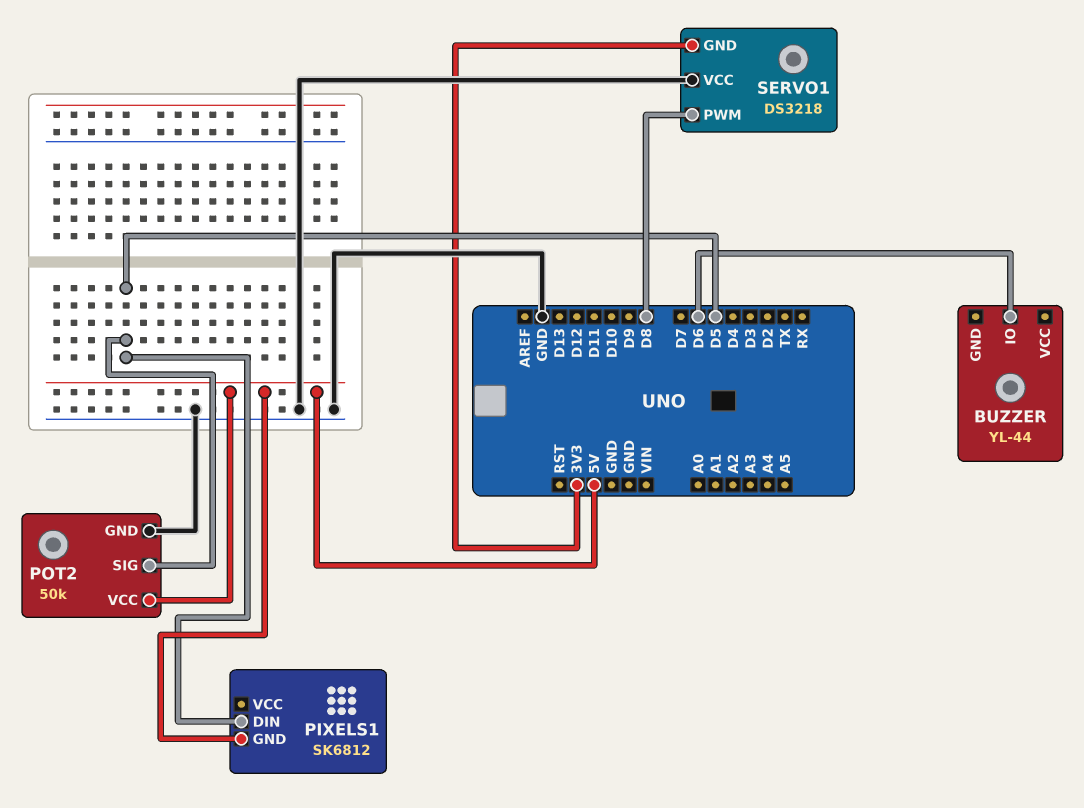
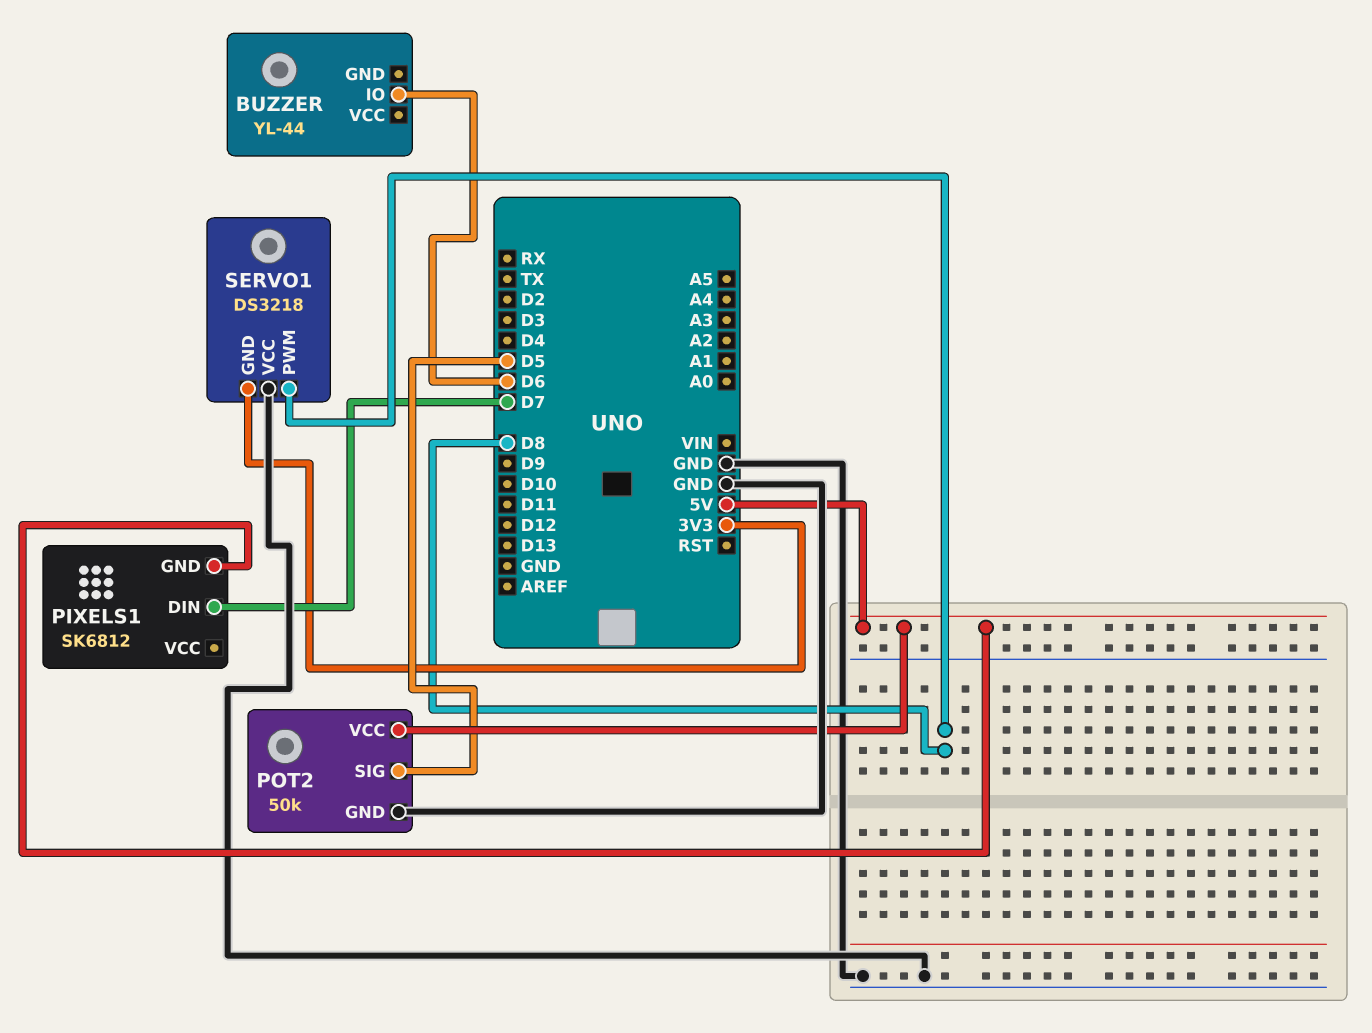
PIXELS1 pin DIN: D5 -> D7

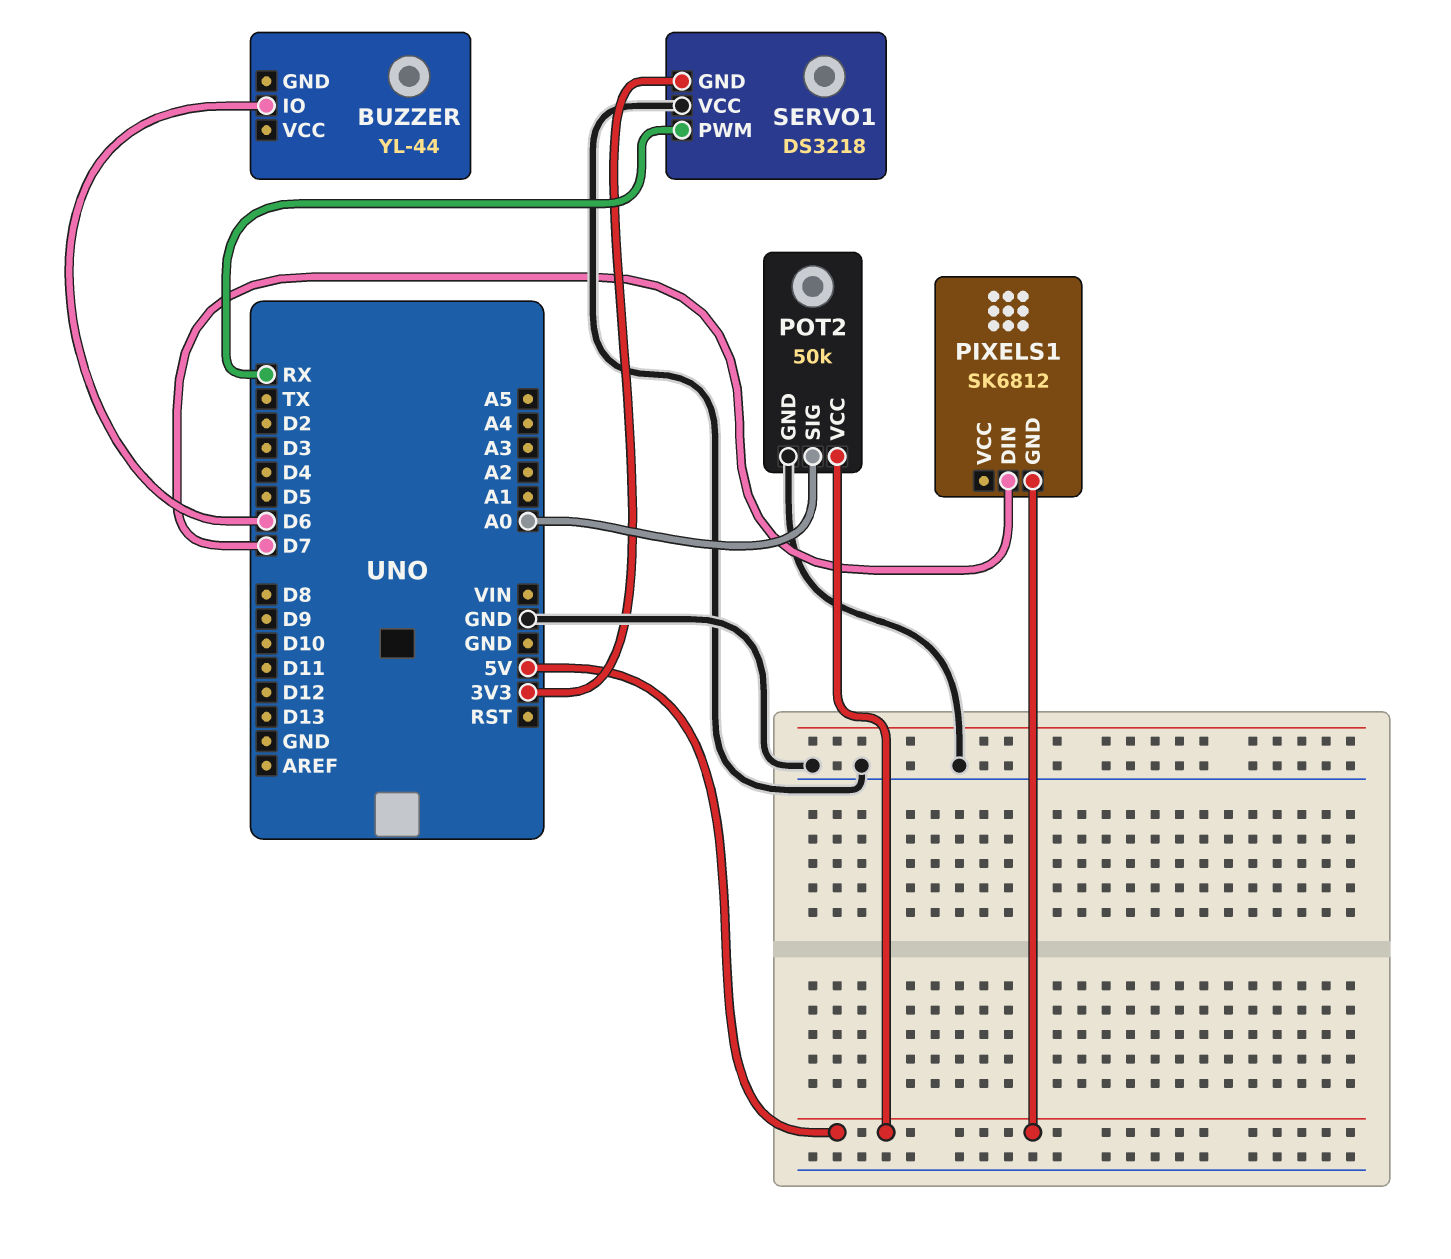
POT2 pin SIG: D5 -> A0
SERVO1 pin PWM: D8 -> RX

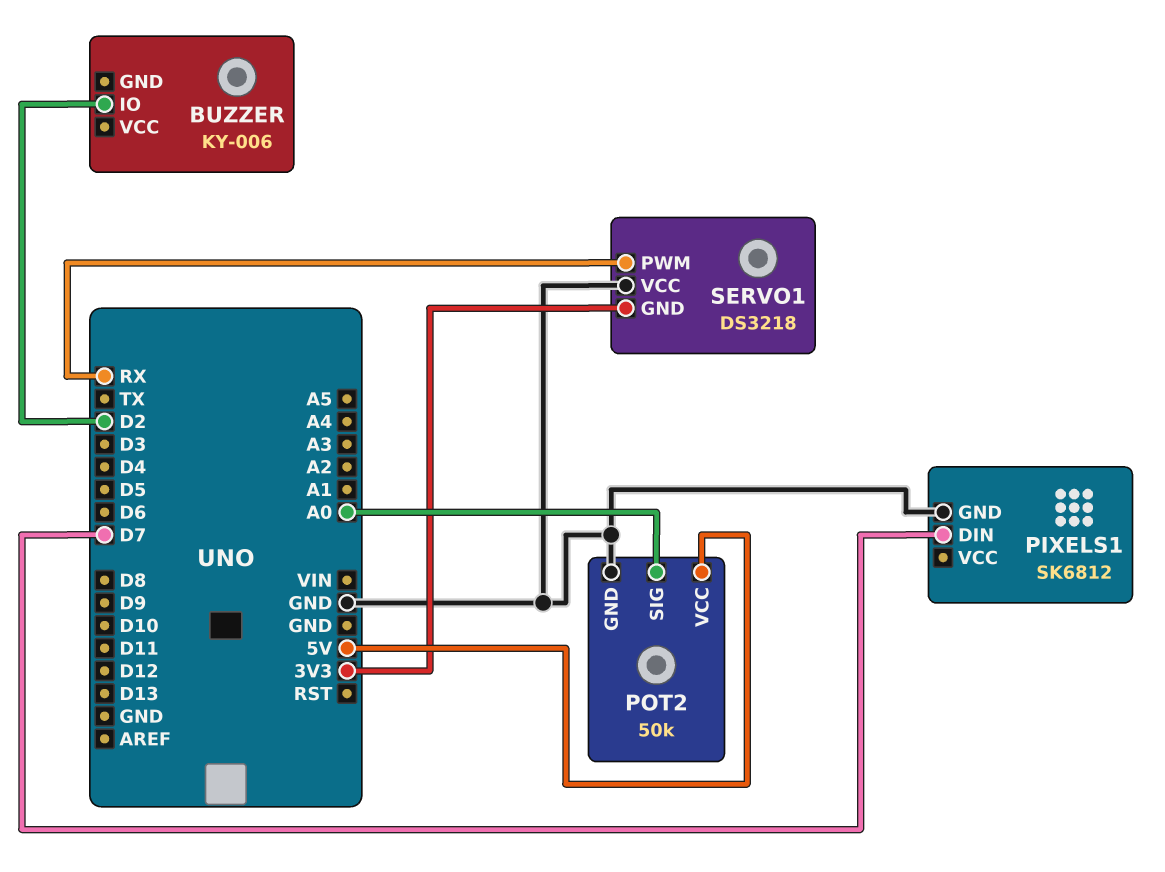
BUZZER: YL-44 -> KY-006
BUZZER pin IO: D6 -> D2
PIXELS1 pin GND: 5V -> GND

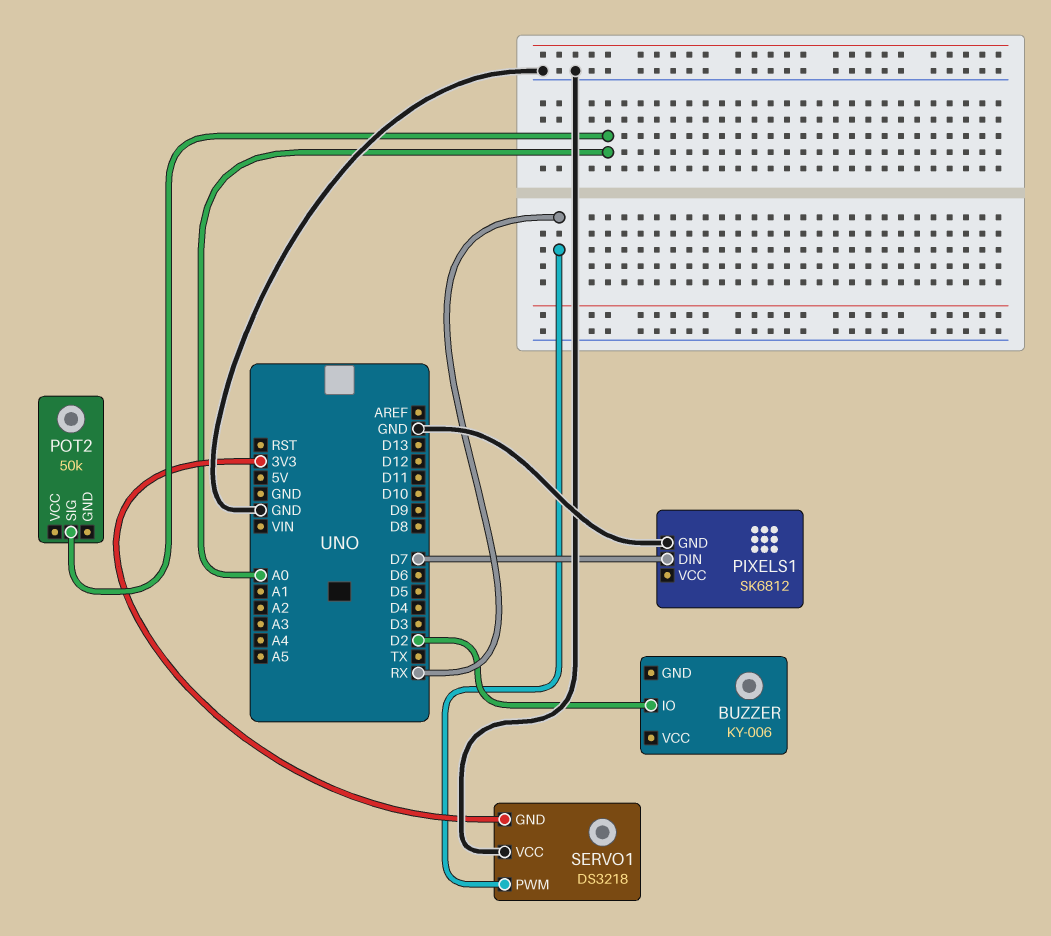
POT2 pin GND: GND -> none
POT2 pin VCC: 5V -> none

